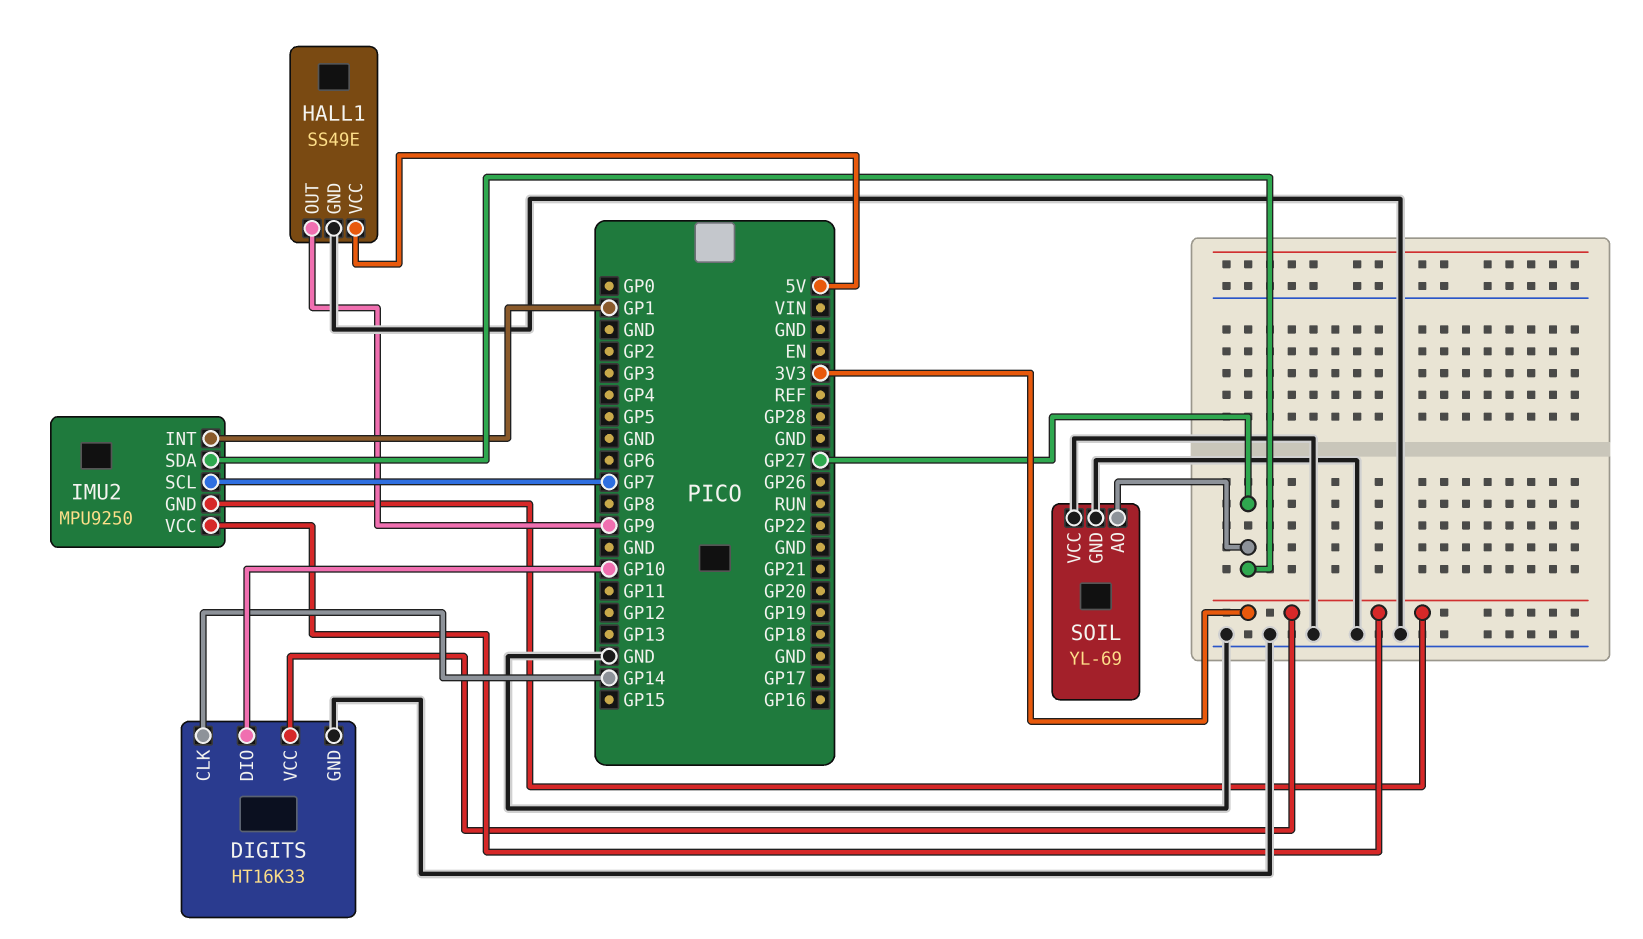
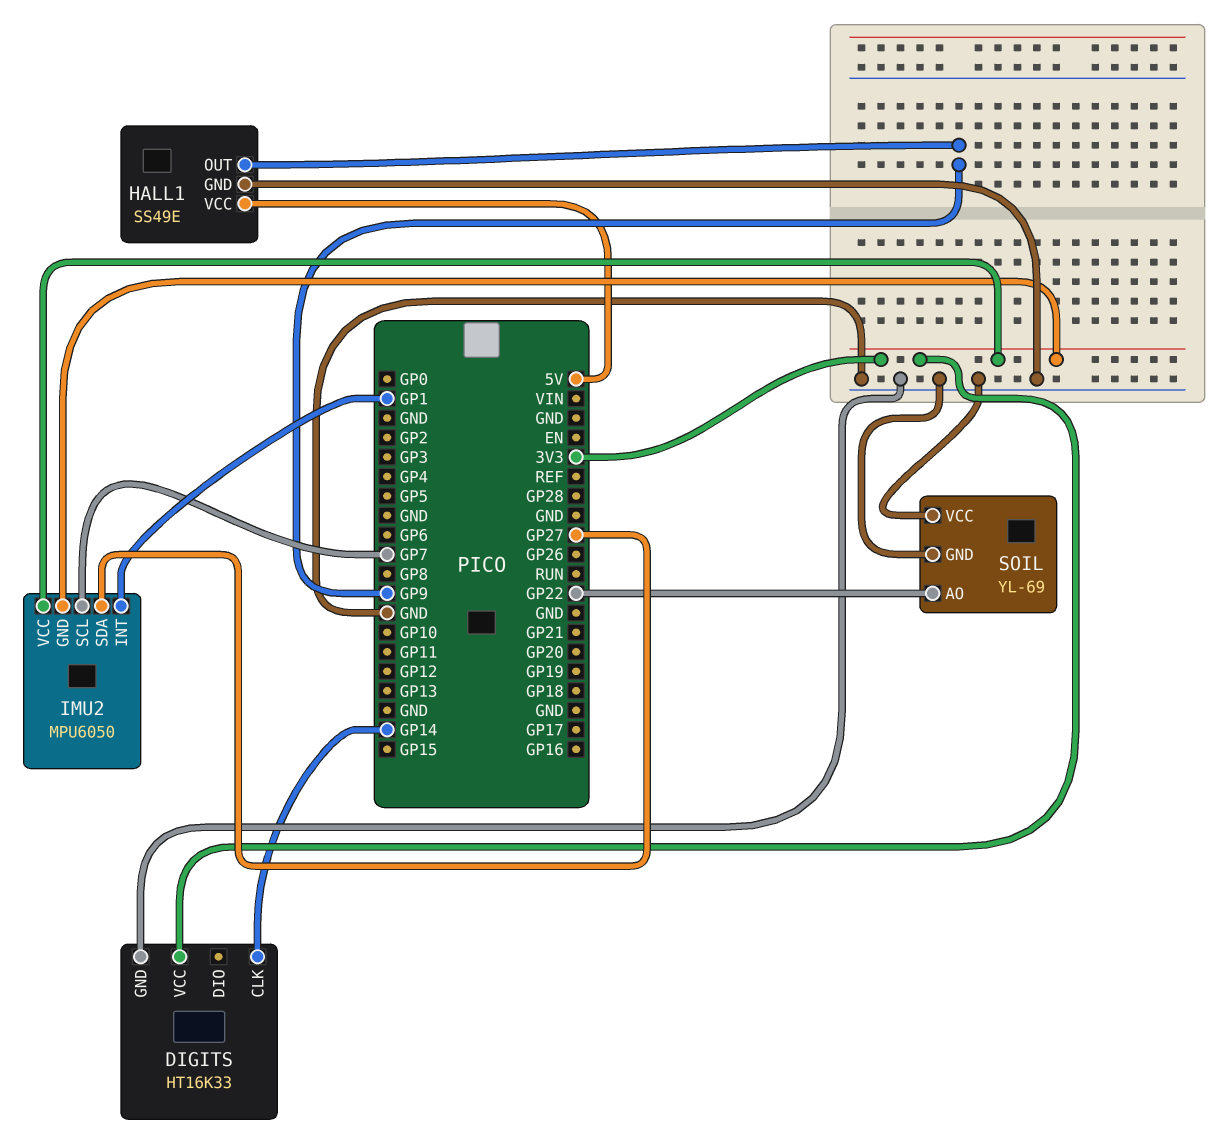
DIGITS pin DIO: GP10 -> none
IMU2: MPU9250 -> MPU6050
SOIL pin AO: GP27 -> GP22

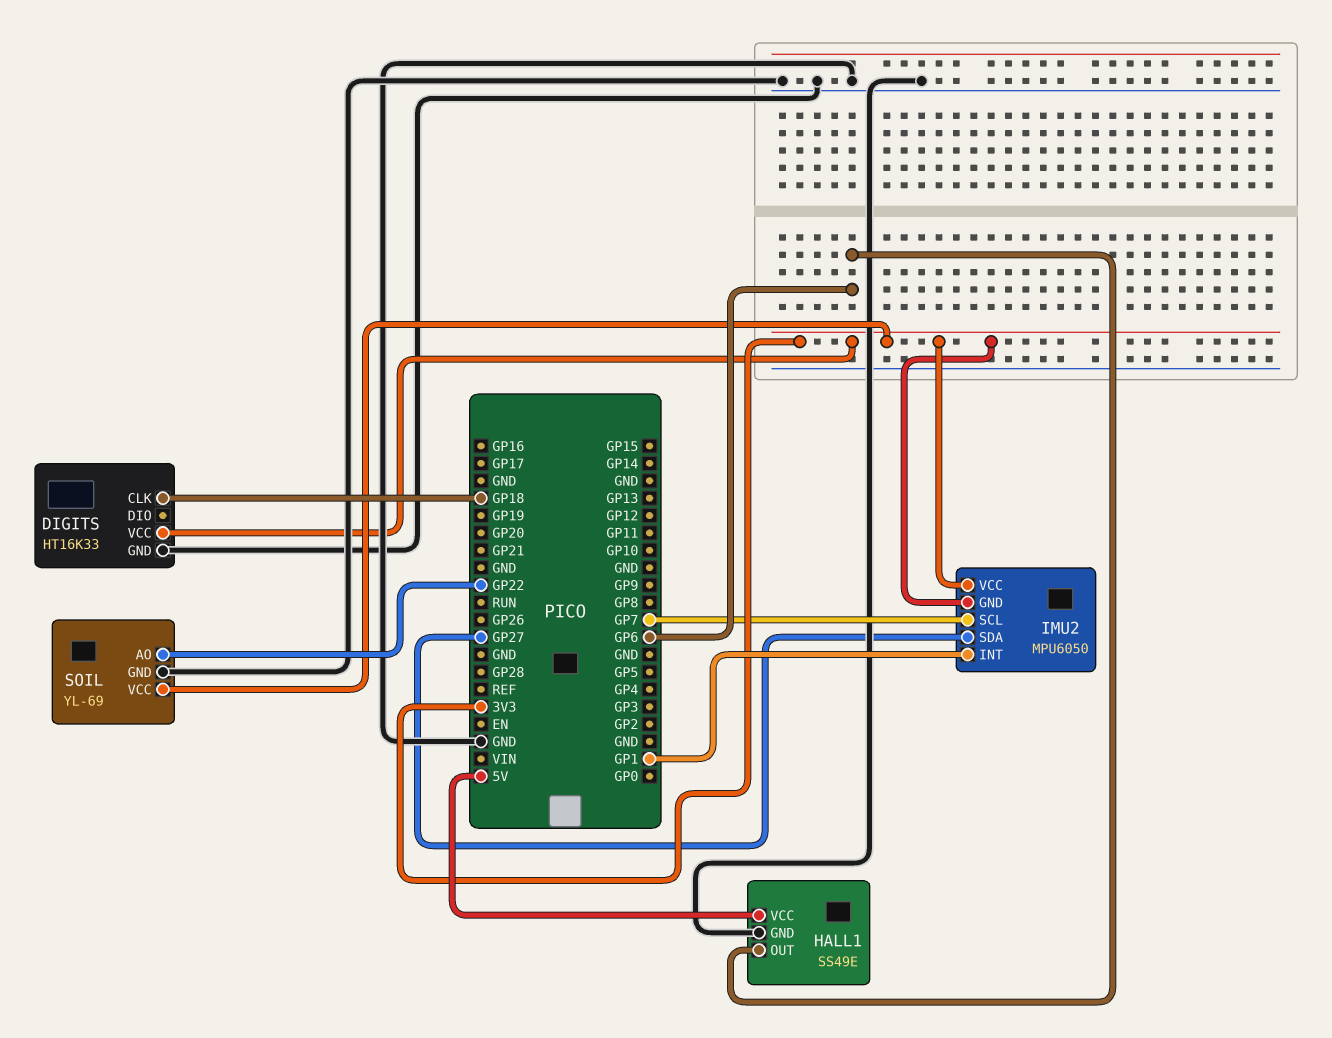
DIGITS pin CLK: GP14 -> GP18
HALL1 pin OUT: GP9 -> GP6
SOIL pin VCC: GND -> 3V3

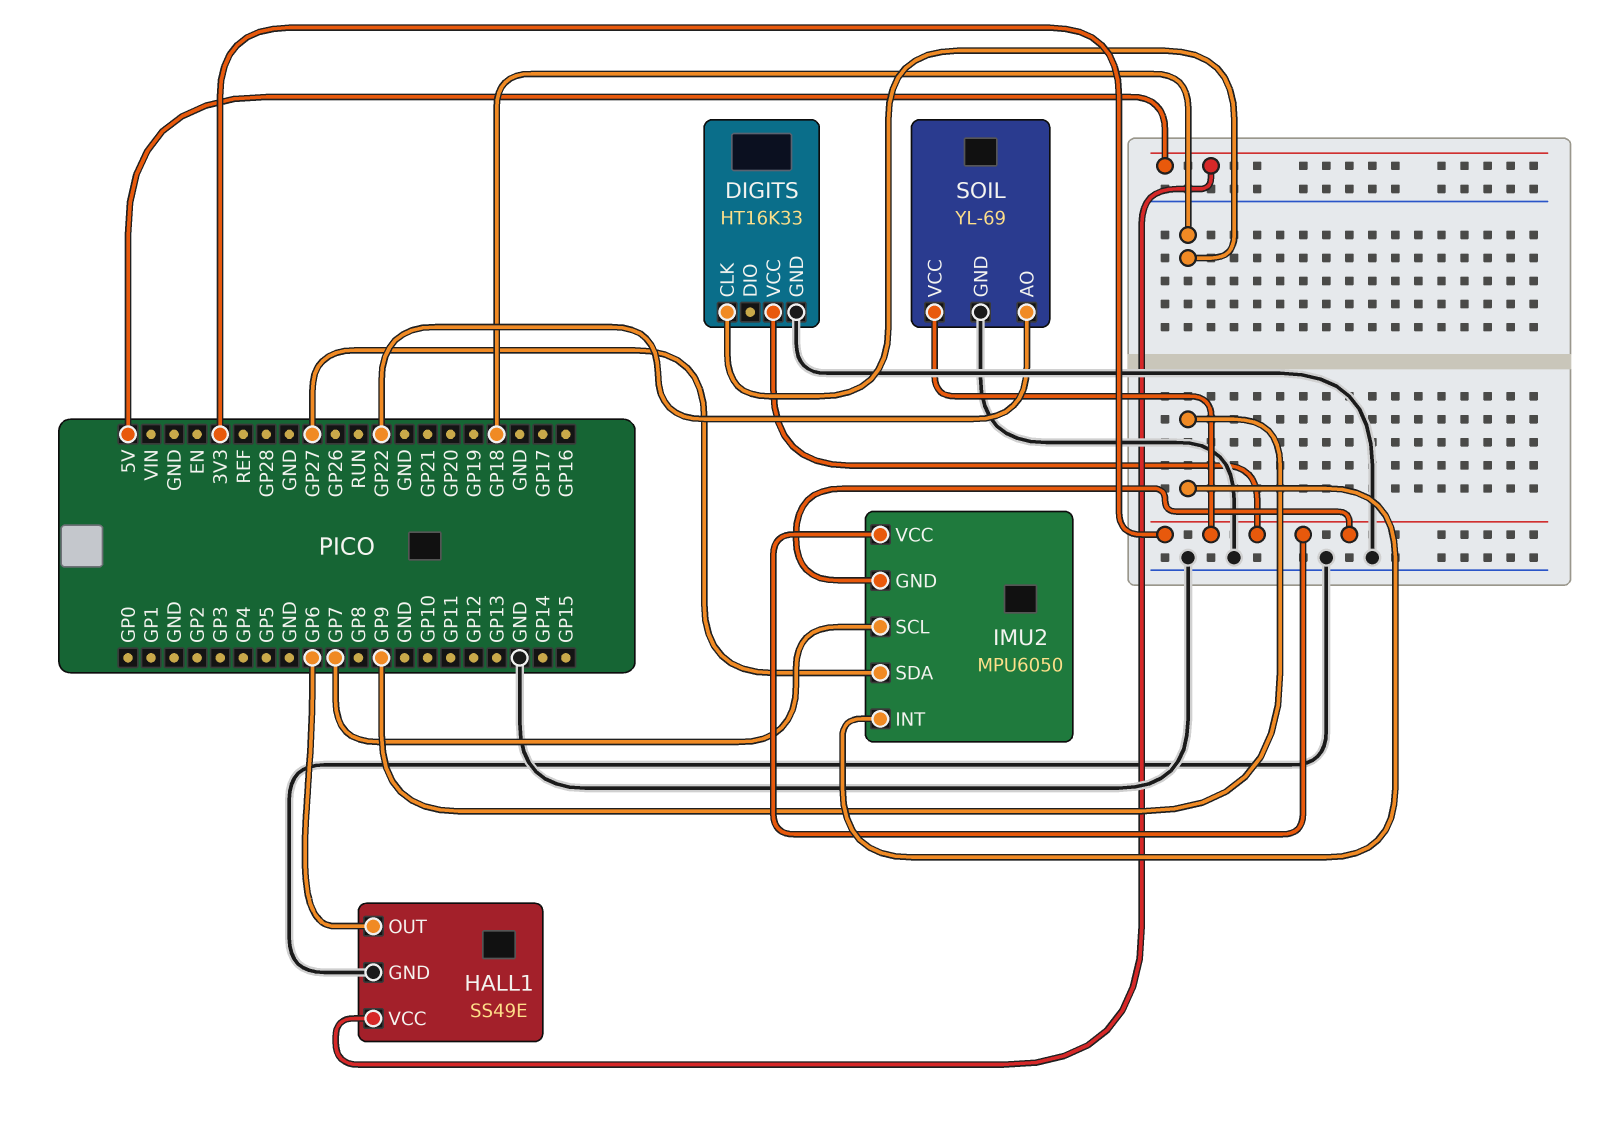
IMU2 pin INT: GP1 -> GP9

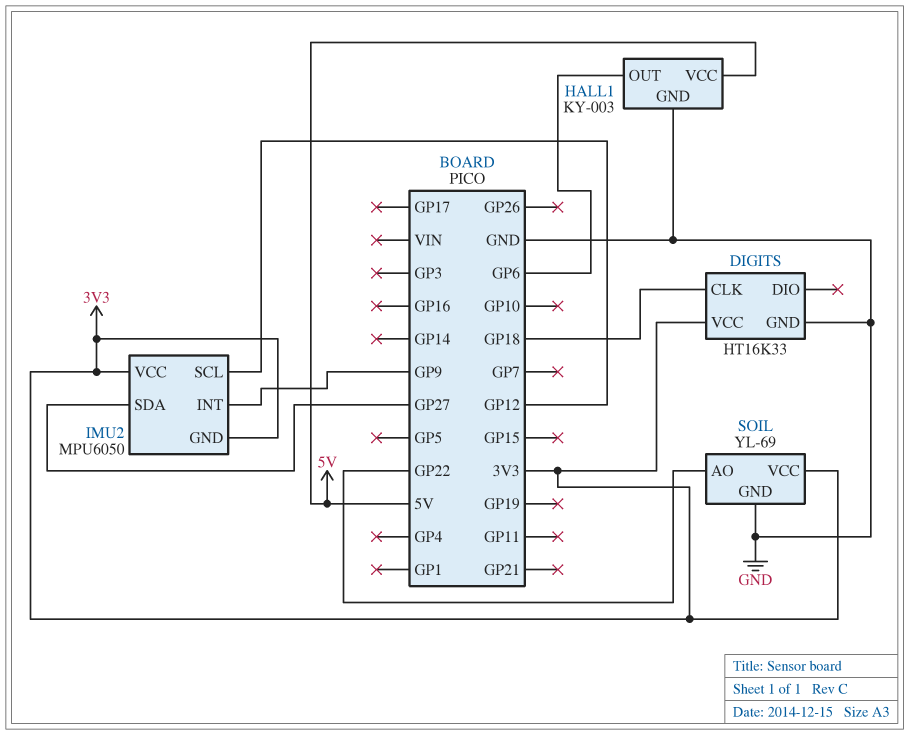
HALL1: SS49E -> KY-003
IMU2 pin SCL: GP7 -> GP12

